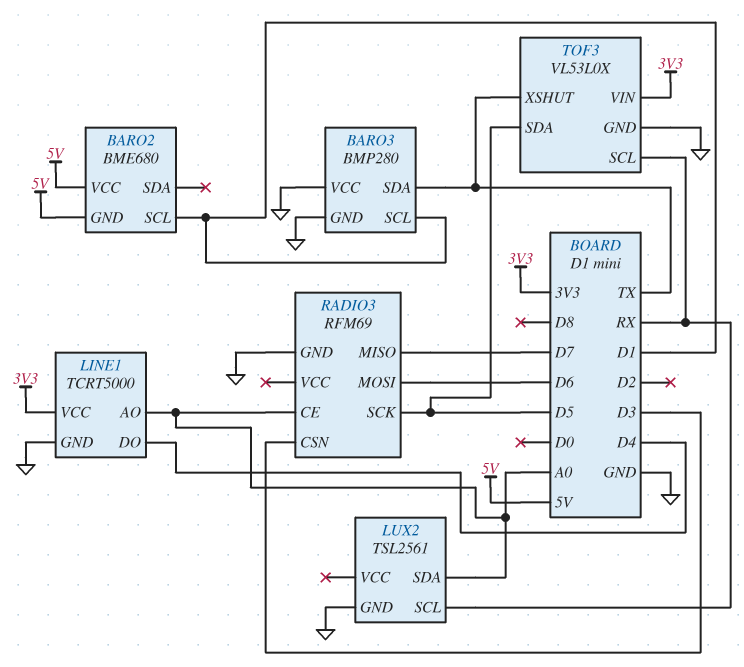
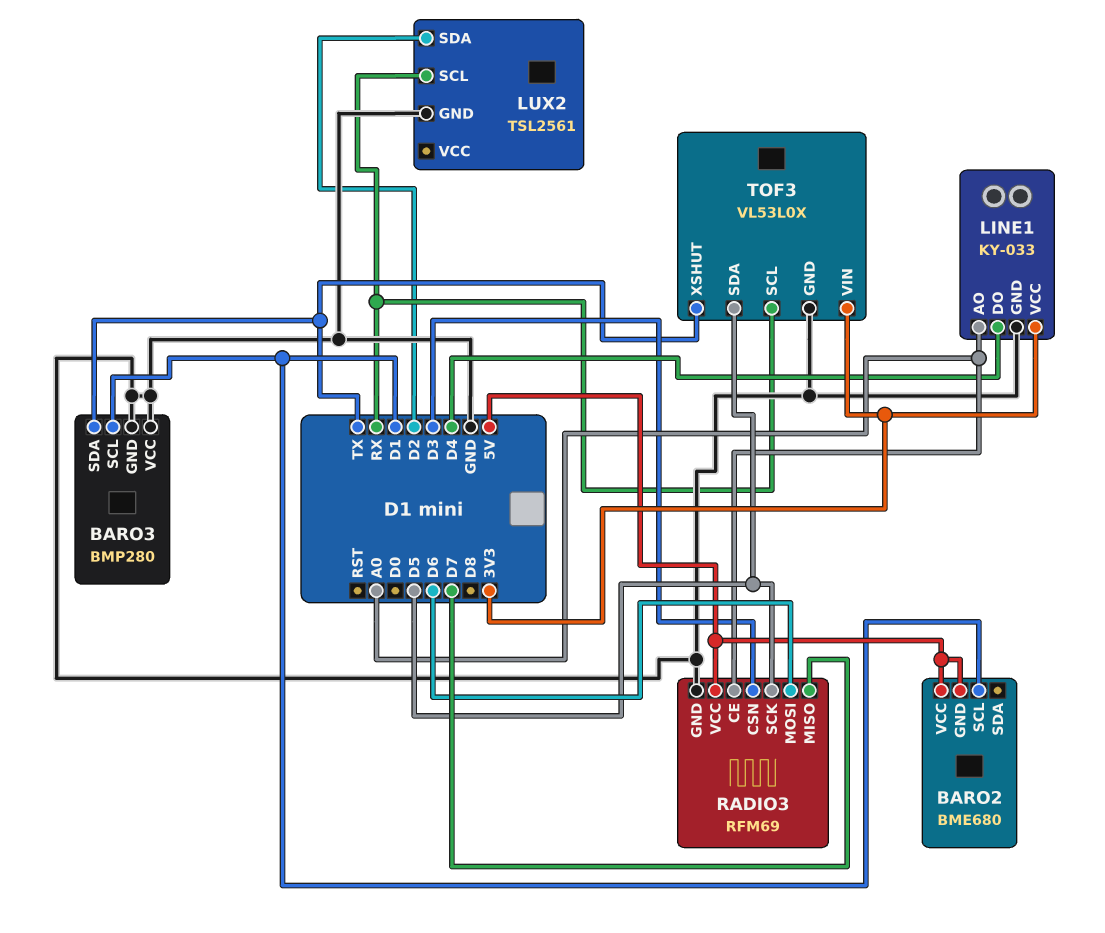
LINE1: TCRT5000 -> KY-033
LUX2 pin SDA: A0 -> D2
RADIO3 pin VCC: none -> 5V

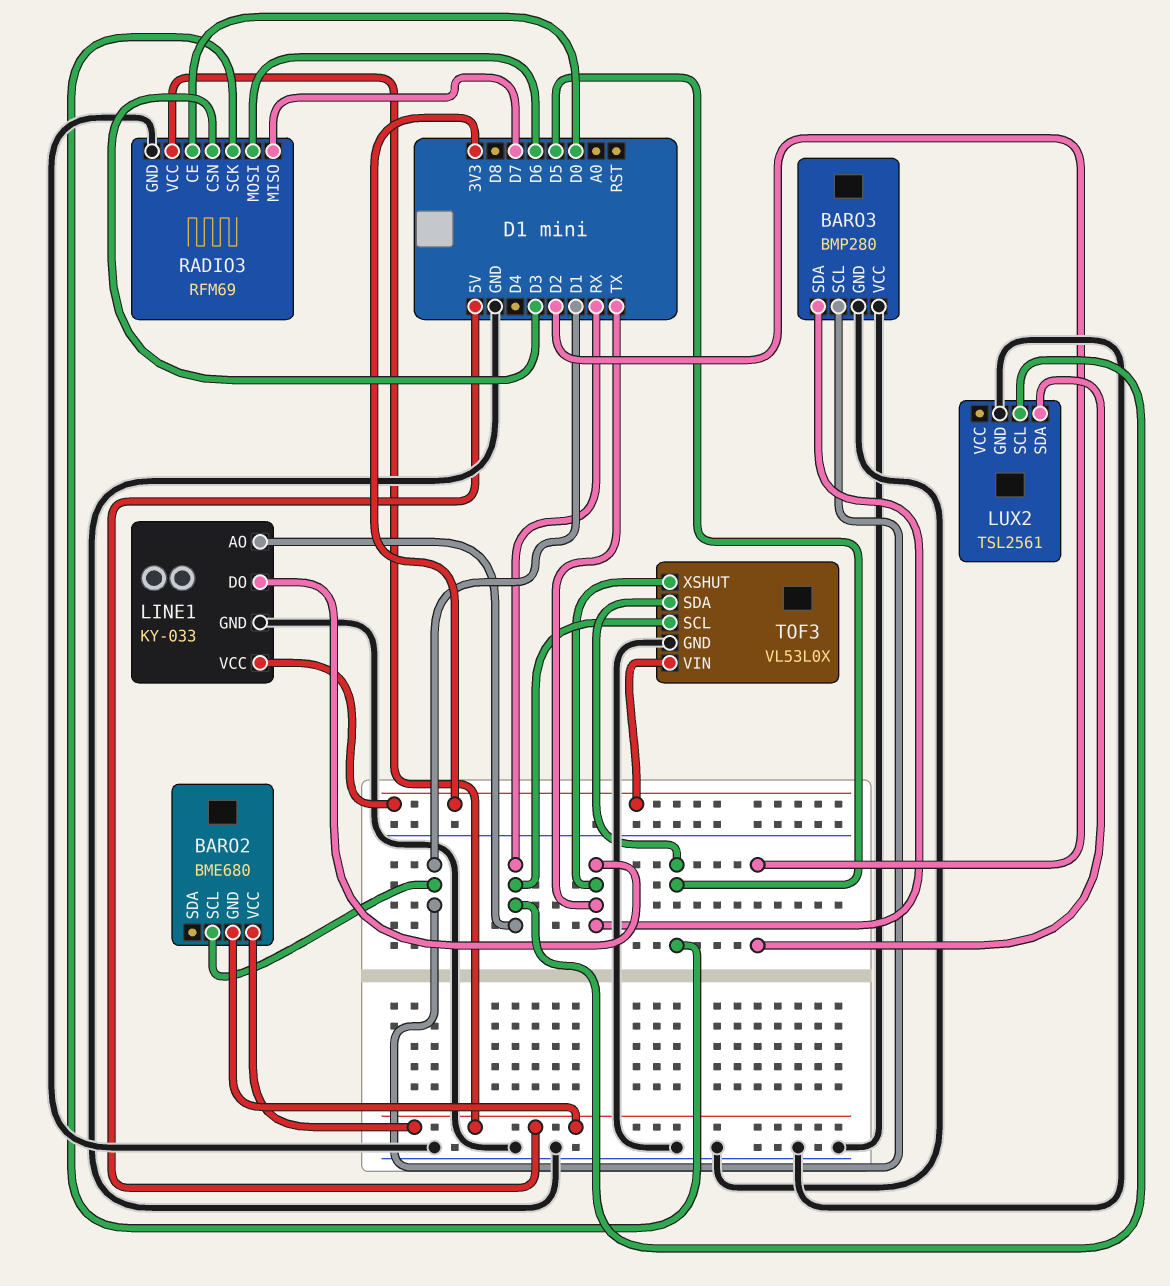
LINE1 pin AO: A0 -> RX
LINE1 pin DO: D4 -> TX
RADIO3 pin CE: A0 -> D0

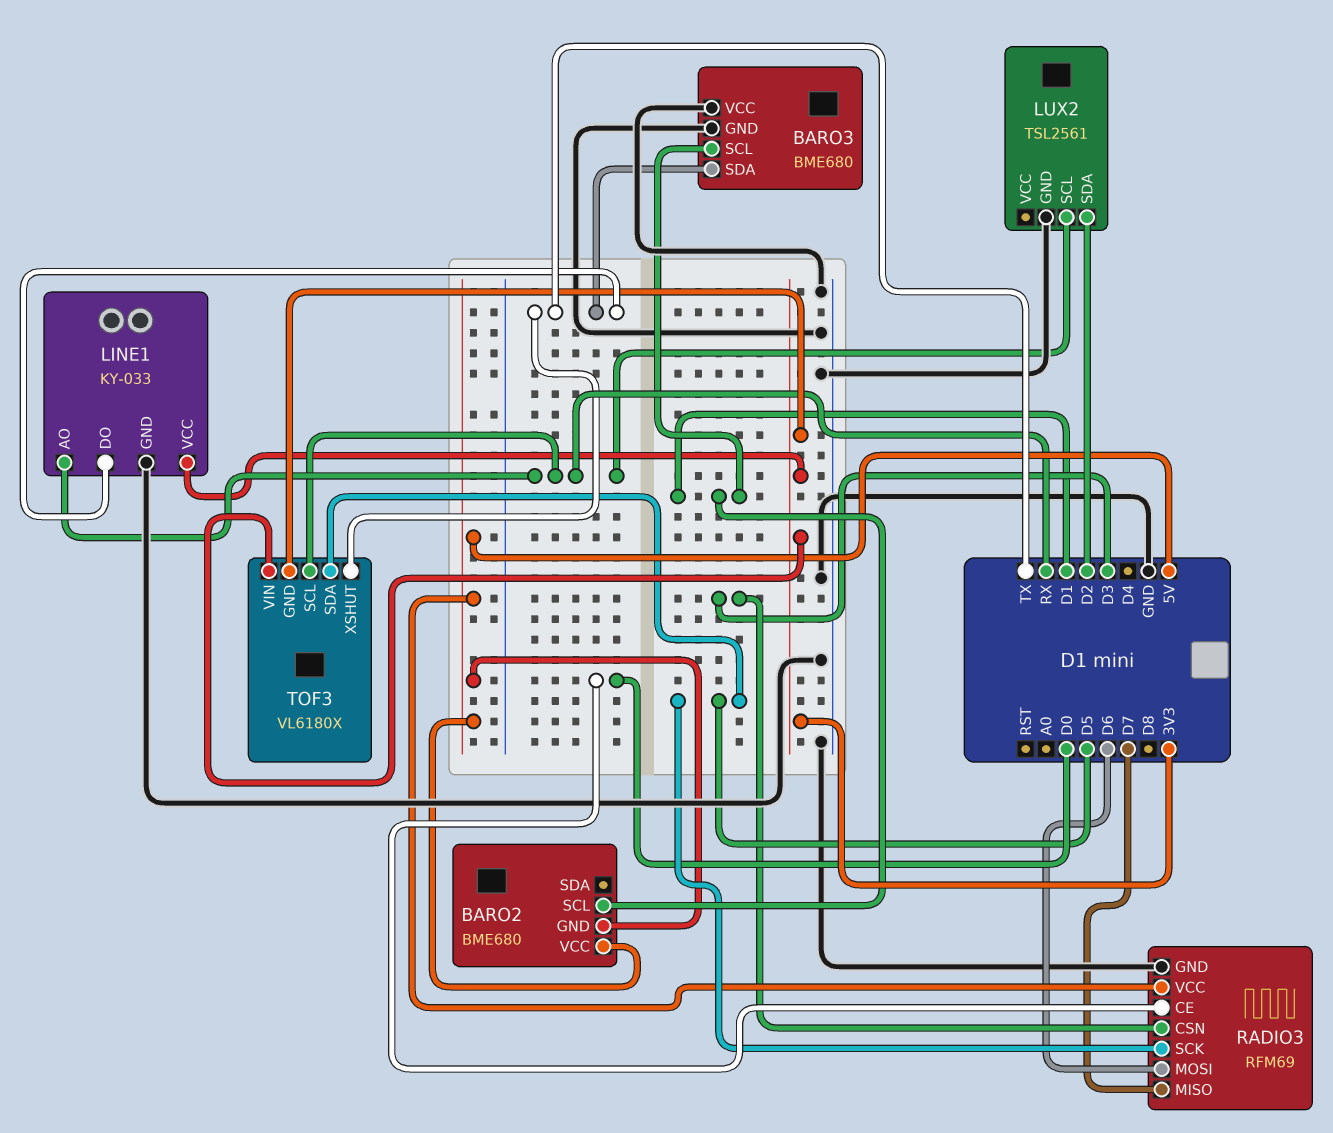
BARO3: BMP280 -> BME680
TOF3: VL53L0X -> VL6180X
TOF3 pin GND: GND -> 3V3

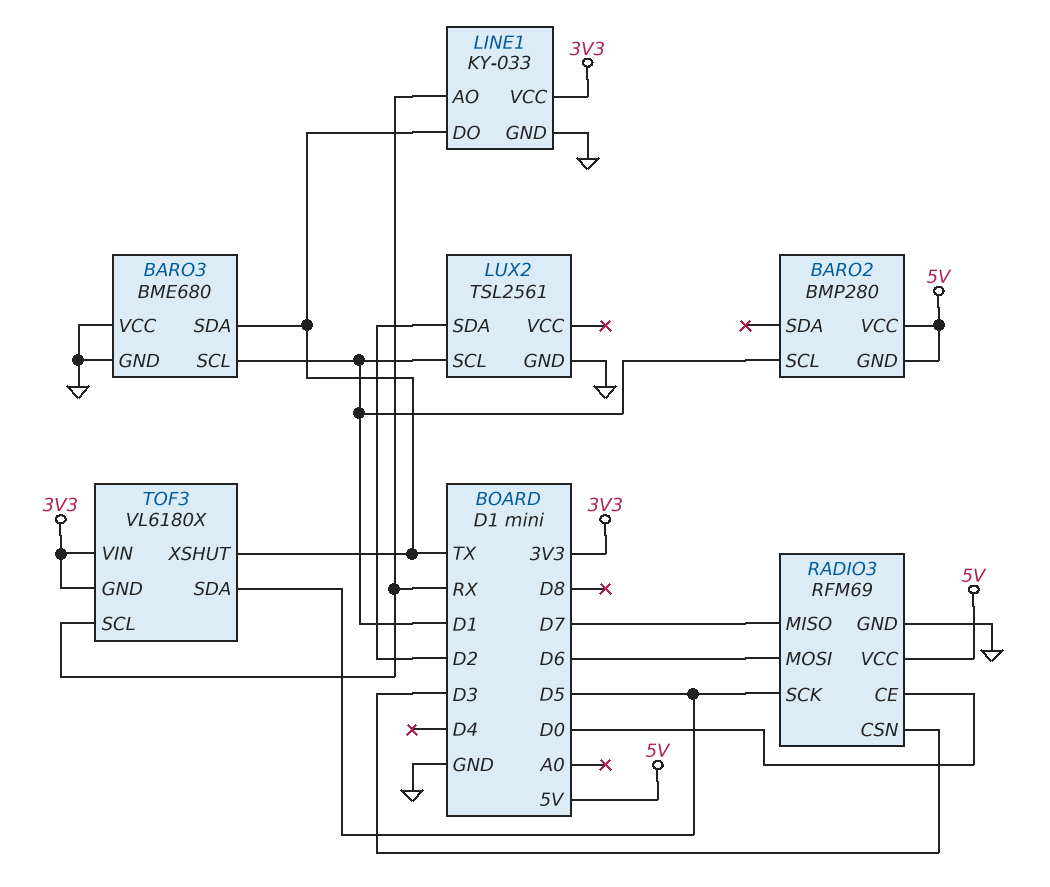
BARO2: BME680 -> BMP280
LUX2 pin SCL: RX -> D1

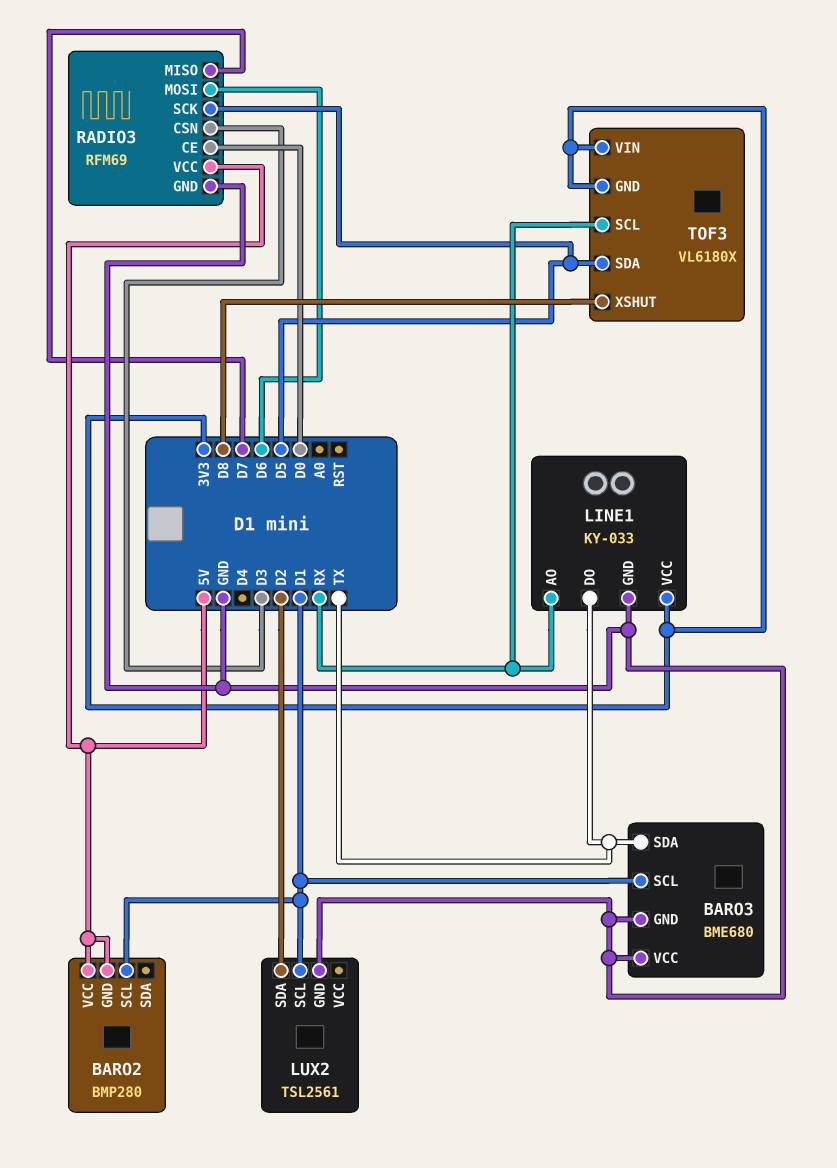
TOF3 pin XSHUT: TX -> D8

